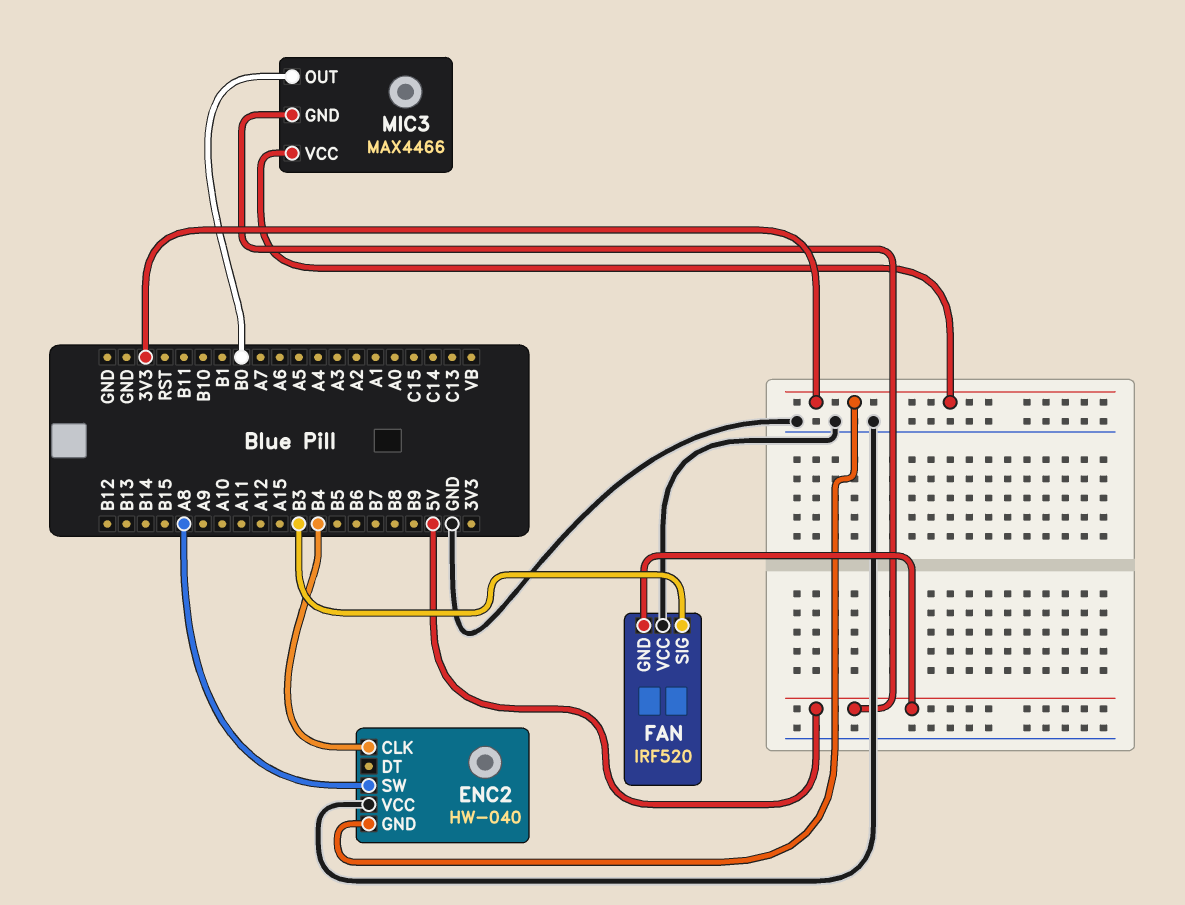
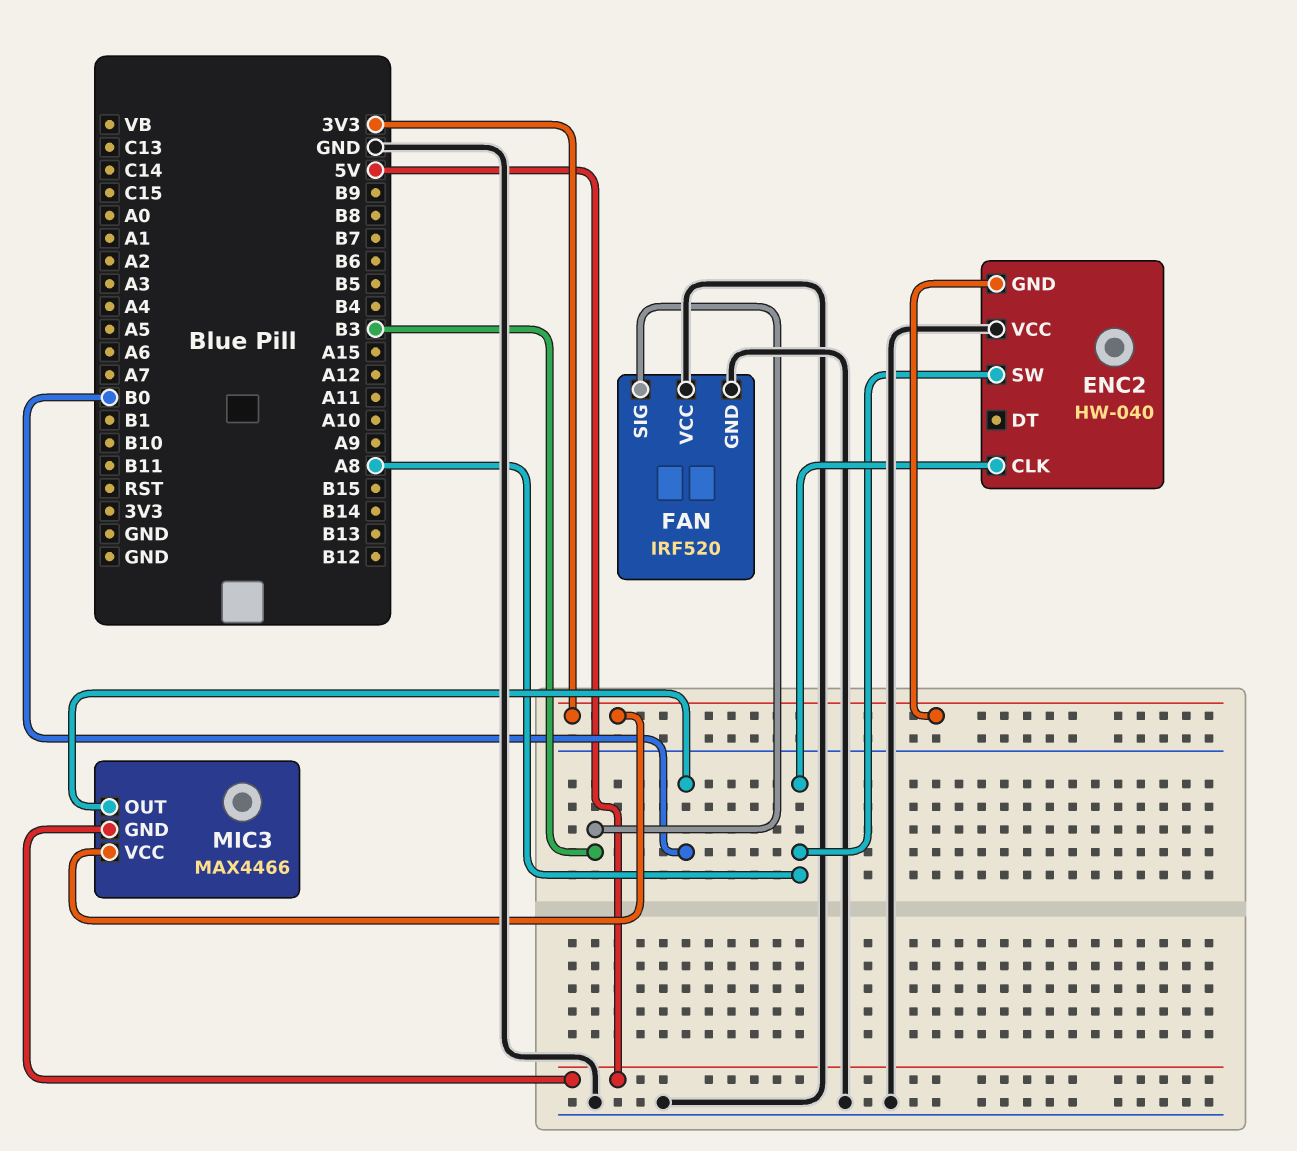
ENC2 pin CLK: B4 -> A8
FAN pin GND: 5V -> GND

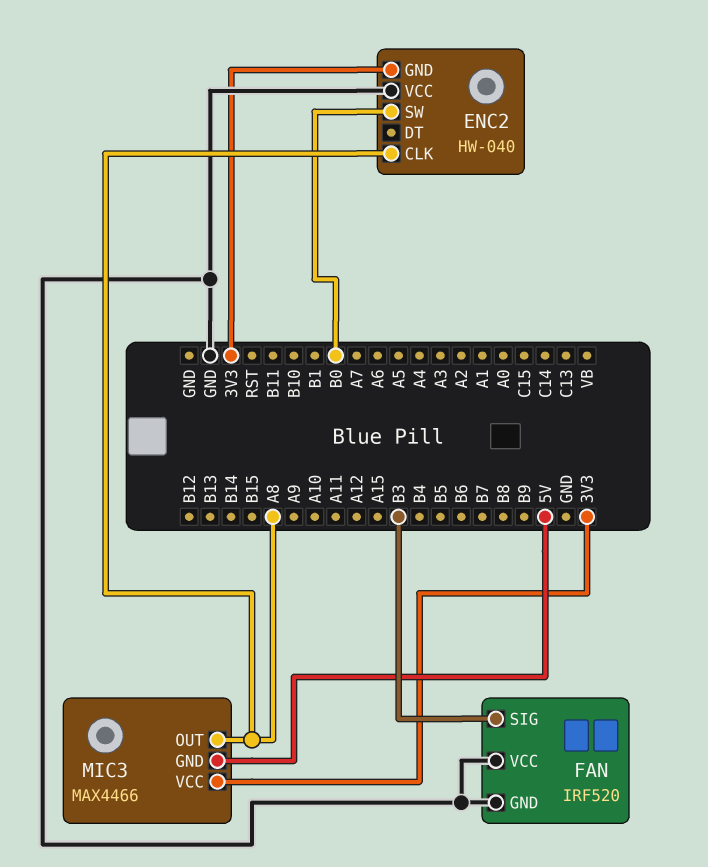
ENC2 pin SW: A8 -> B0
MIC3 pin OUT: B0 -> A8

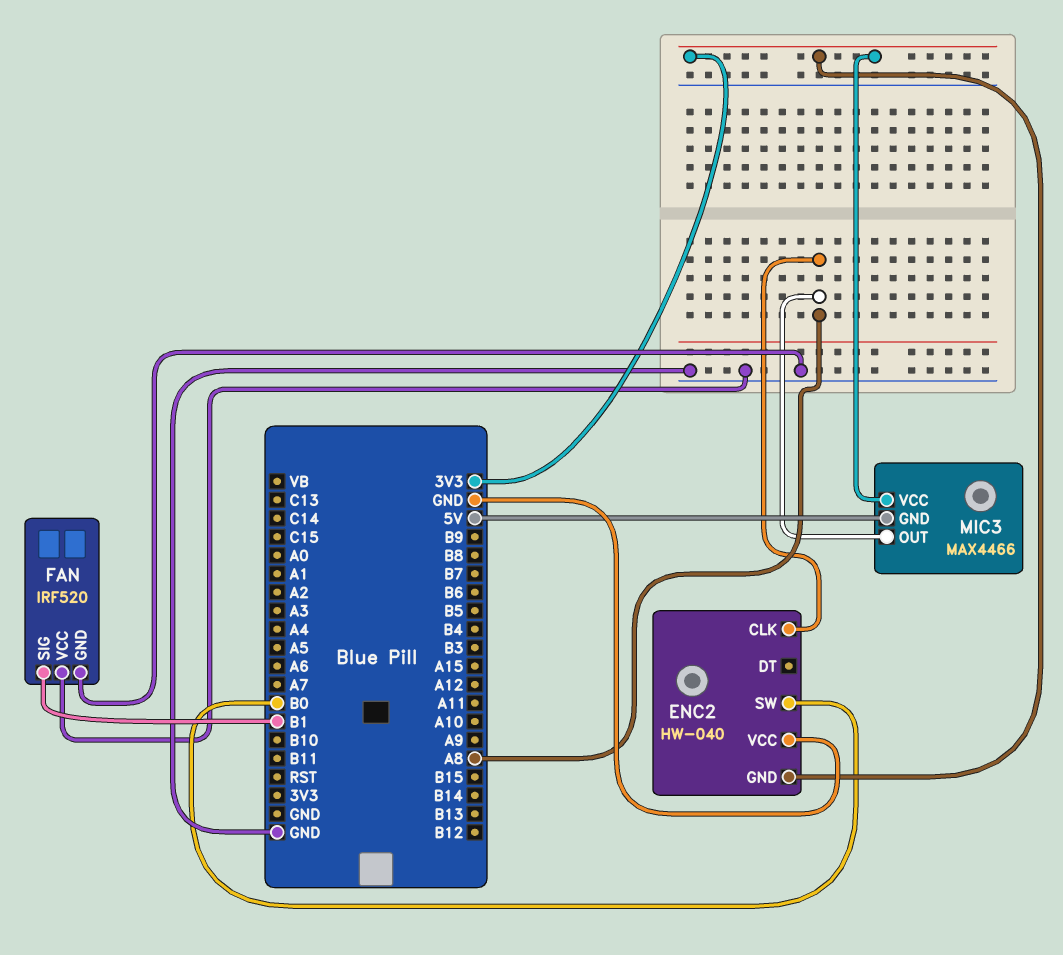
FAN pin SIG: B3 -> B1

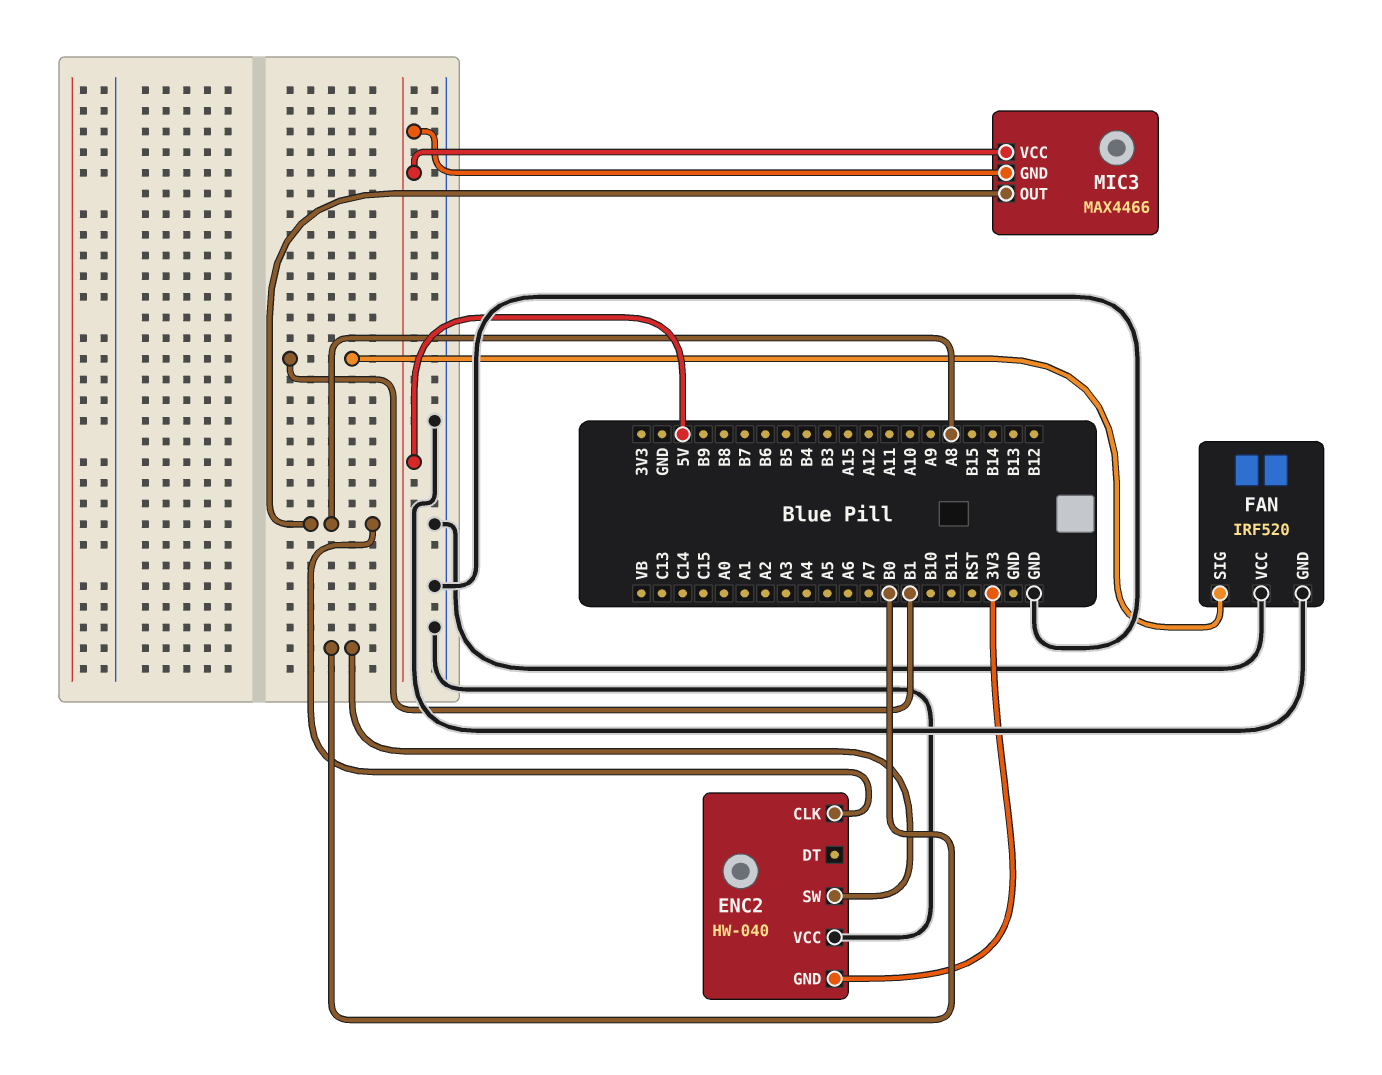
MIC3 pin VCC: 3V3 -> 5V

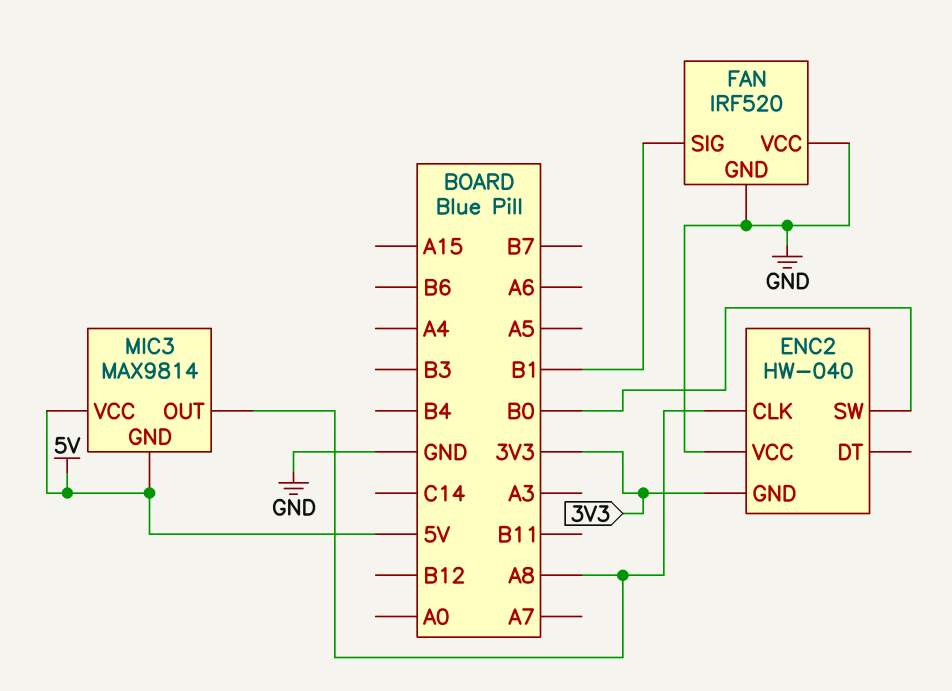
MIC3: MAX4466 -> MAX9814

